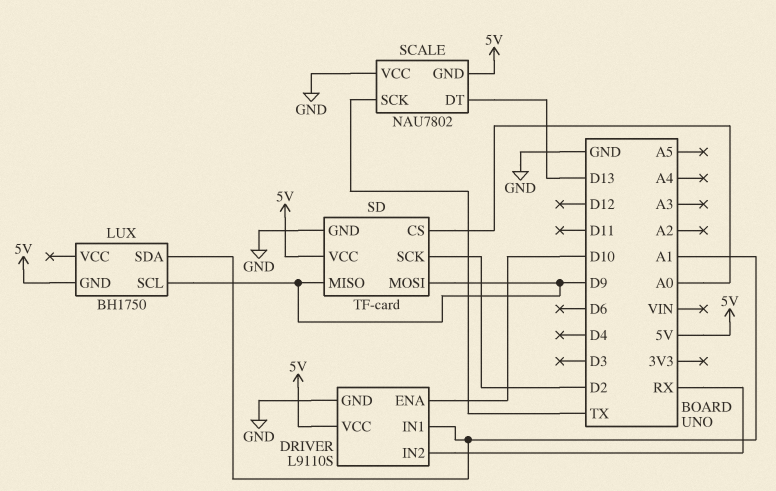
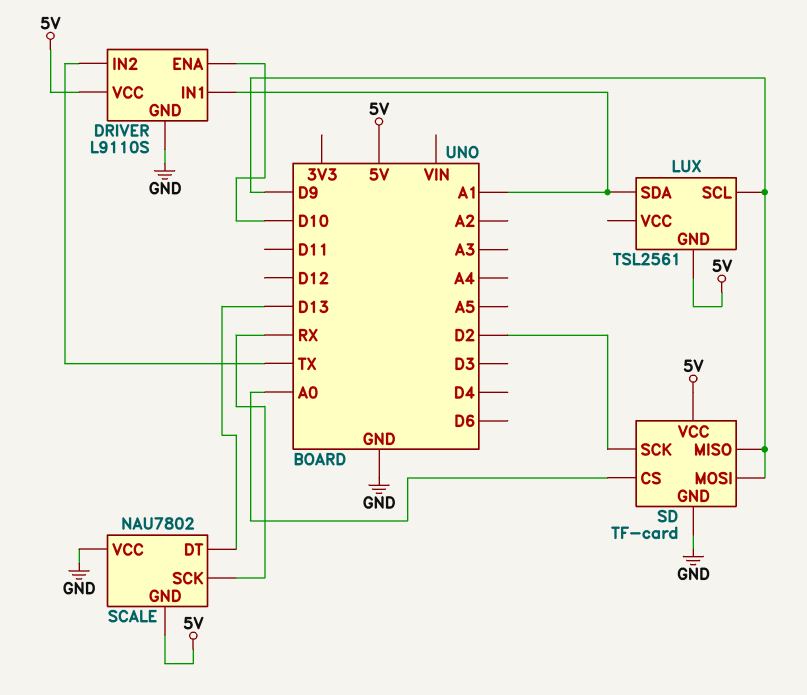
DRIVER pin IN2: RX -> TX
LUX: BH1750 -> TSL2561
SCALE pin SCK: TX -> RX

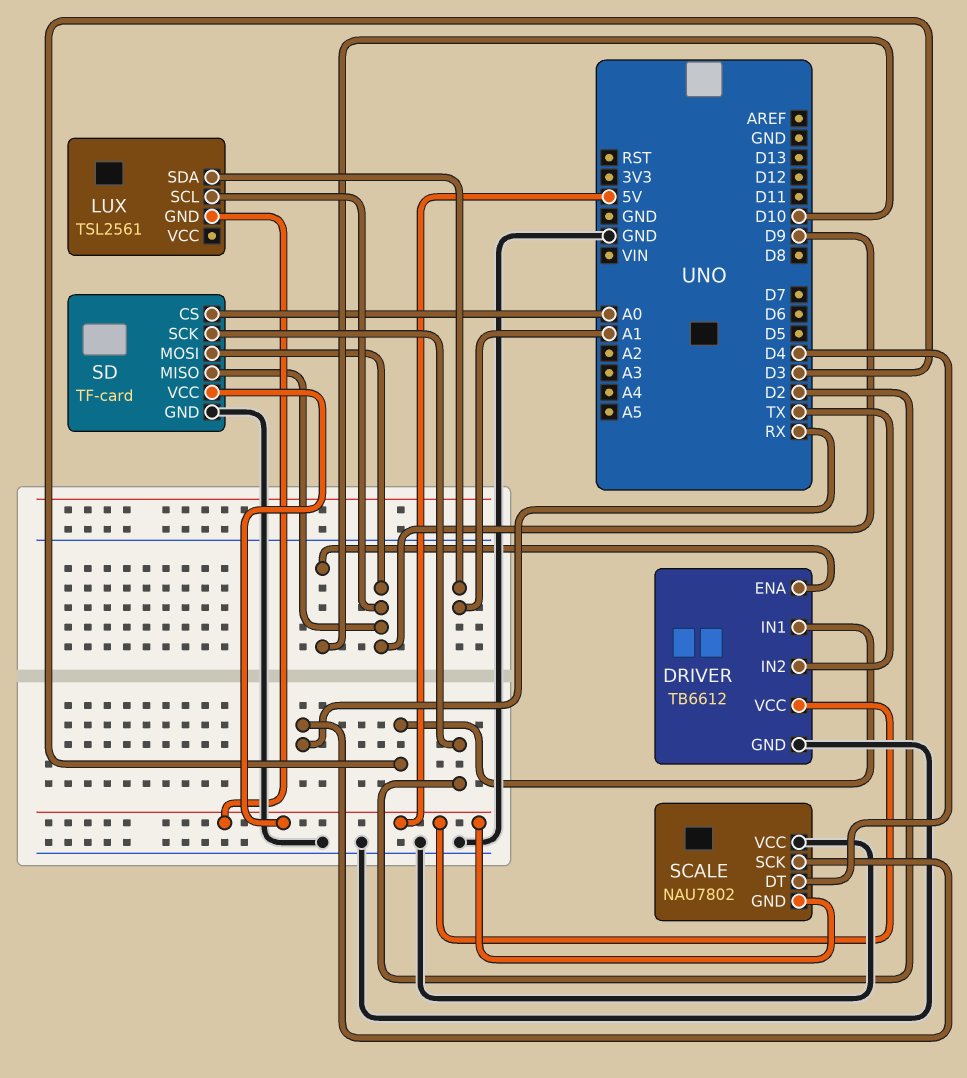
DRIVER: L9110S -> TB6612
DRIVER pin IN1: A1 -> D3
SCALE pin DT: D13 -> D4

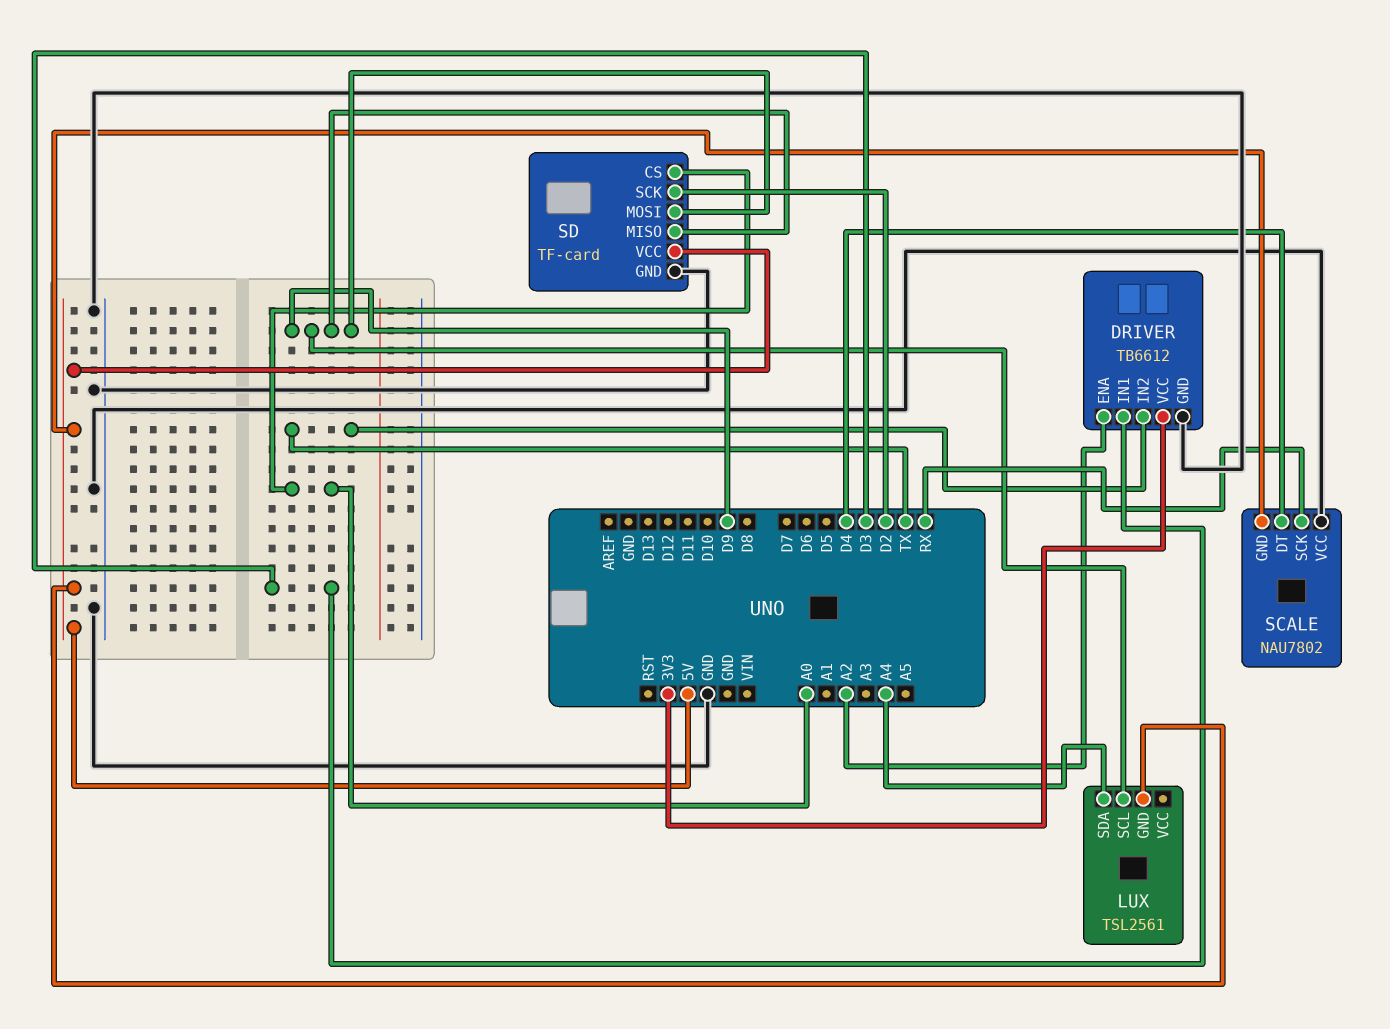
DRIVER pin ENA: D10 -> A2
DRIVER pin VCC: 5V -> 3V3
LUX pin SDA: A1 -> A4

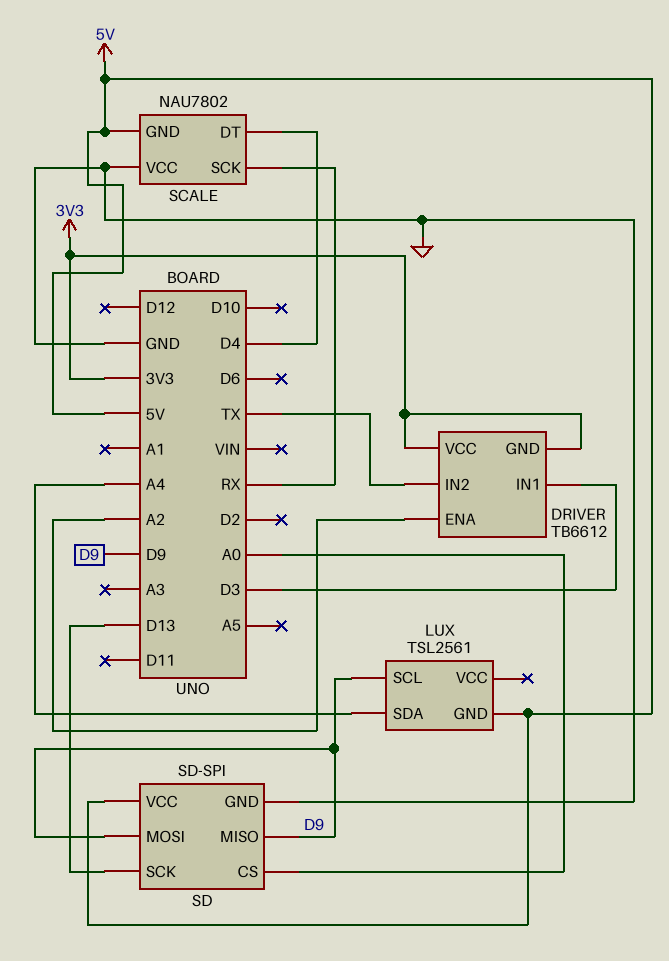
DRIVER pin GND: GND -> 3V3
SD: TF-card -> SD-SPI
SD pin SCK: D2 -> D13

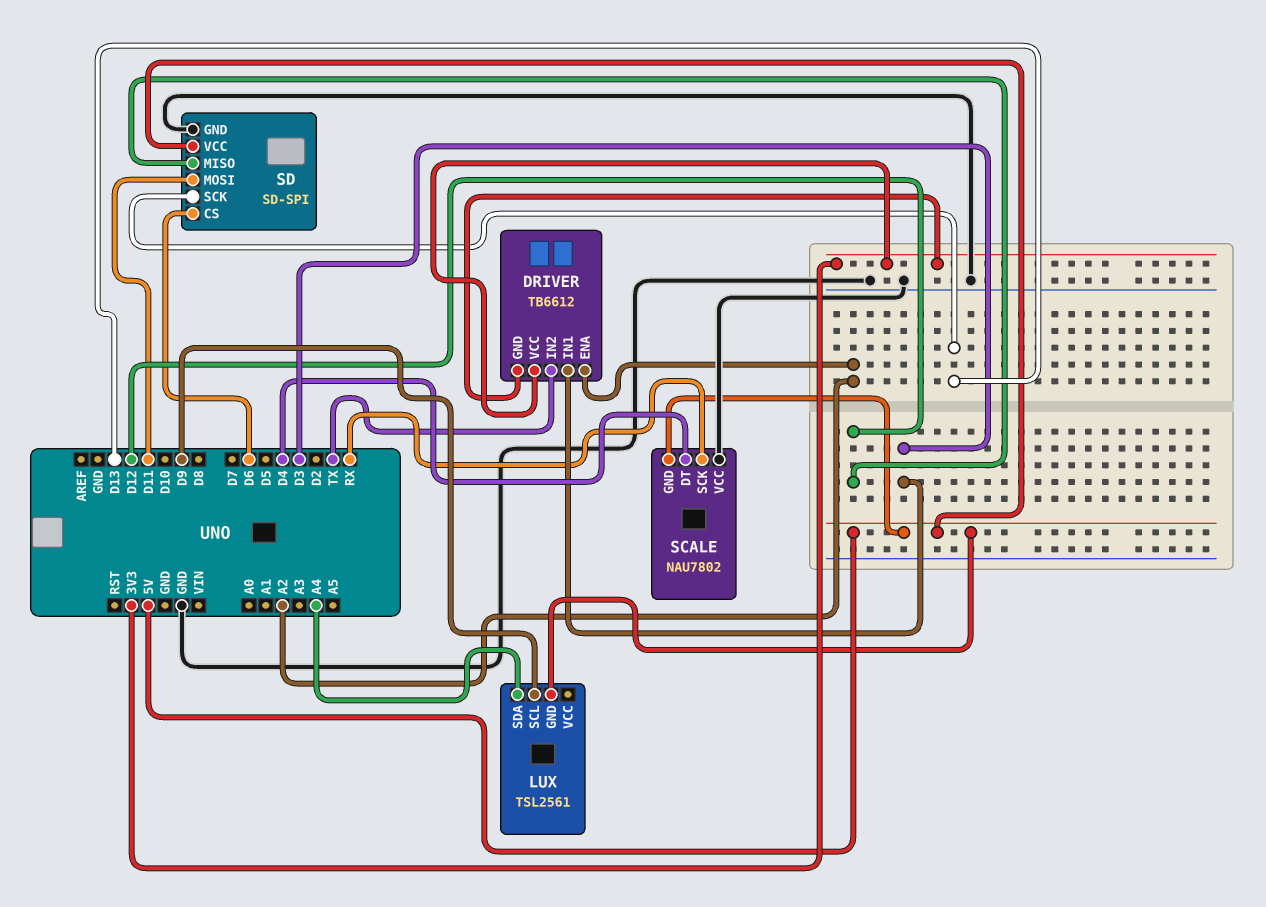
SD pin CS: A0 -> D6
SD pin MISO: D9 -> D12
SD pin MOSI: D9 -> D11

